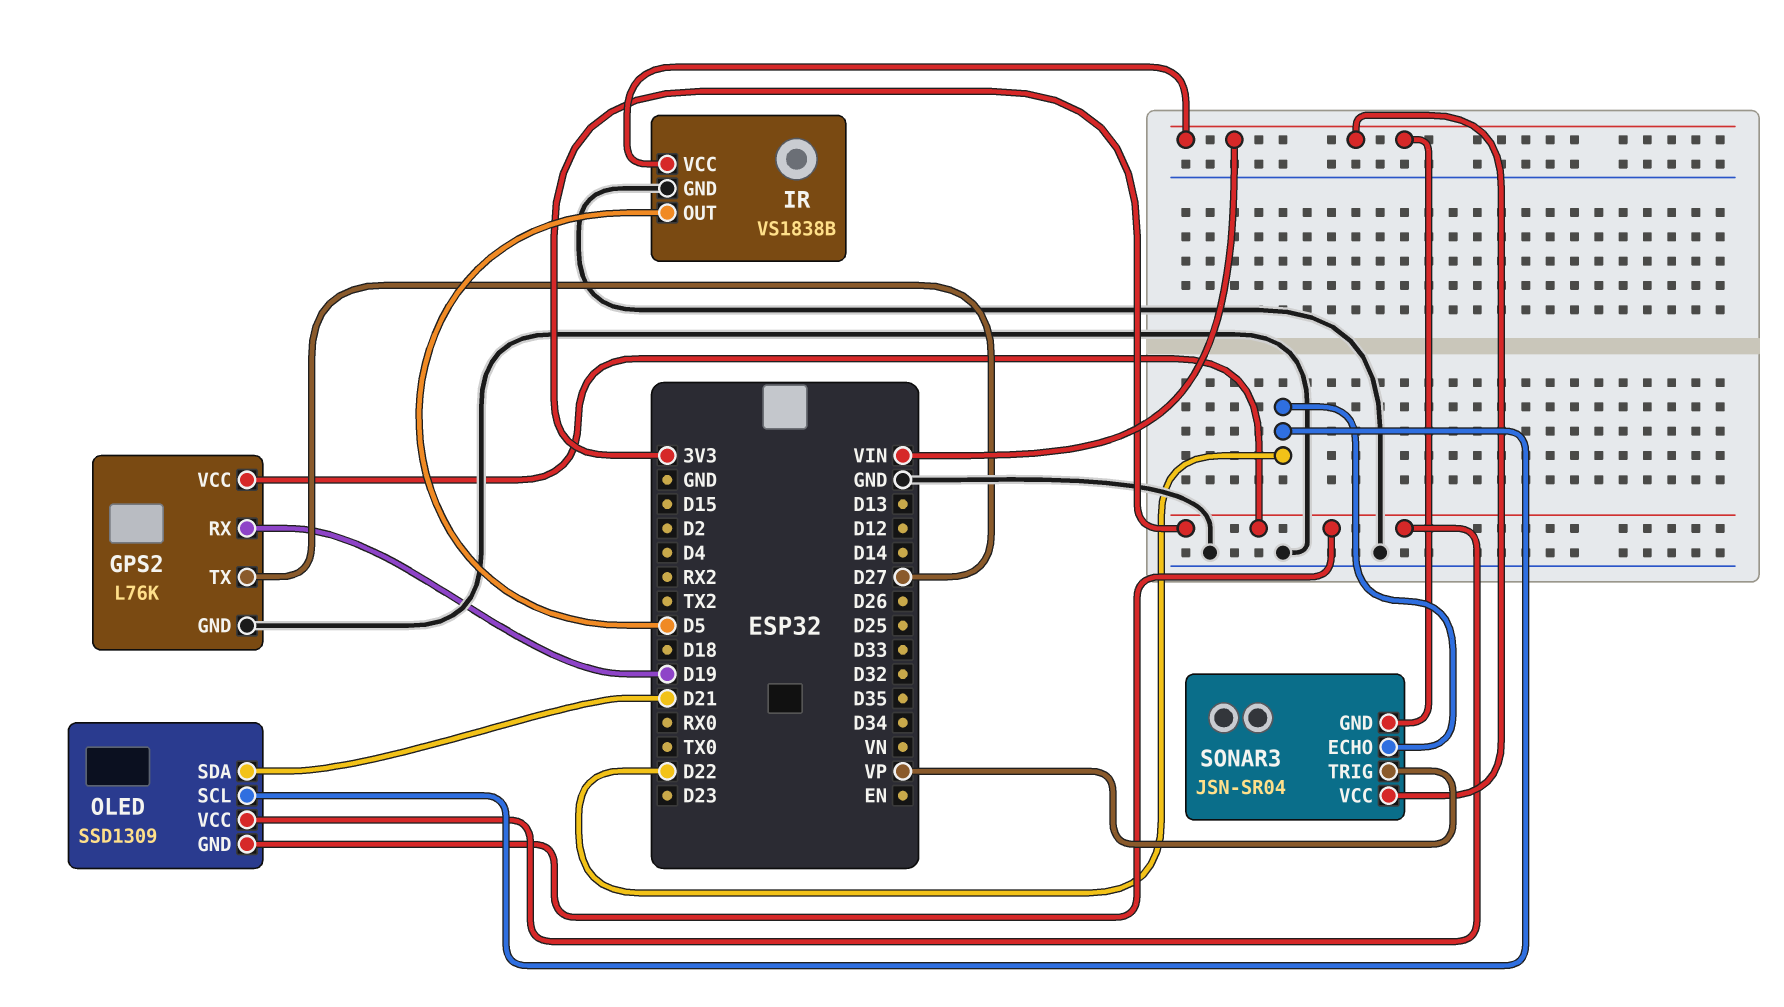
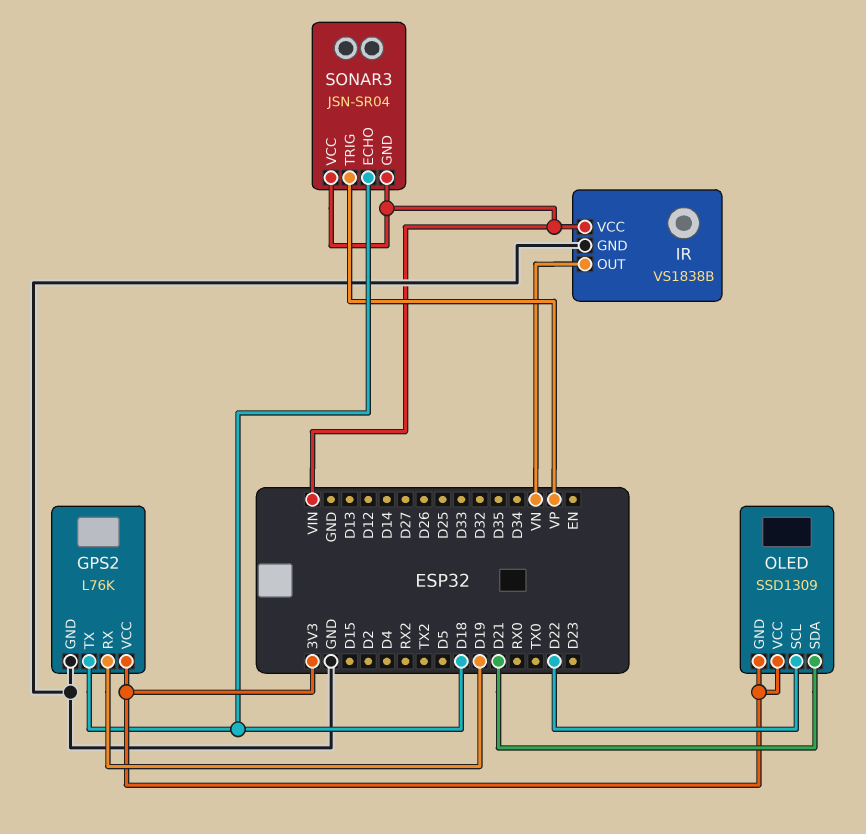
GPS2 pin TX: D27 -> D18
IR pin OUT: D5 -> VN
SONAR3 pin ECHO: D22 -> D18

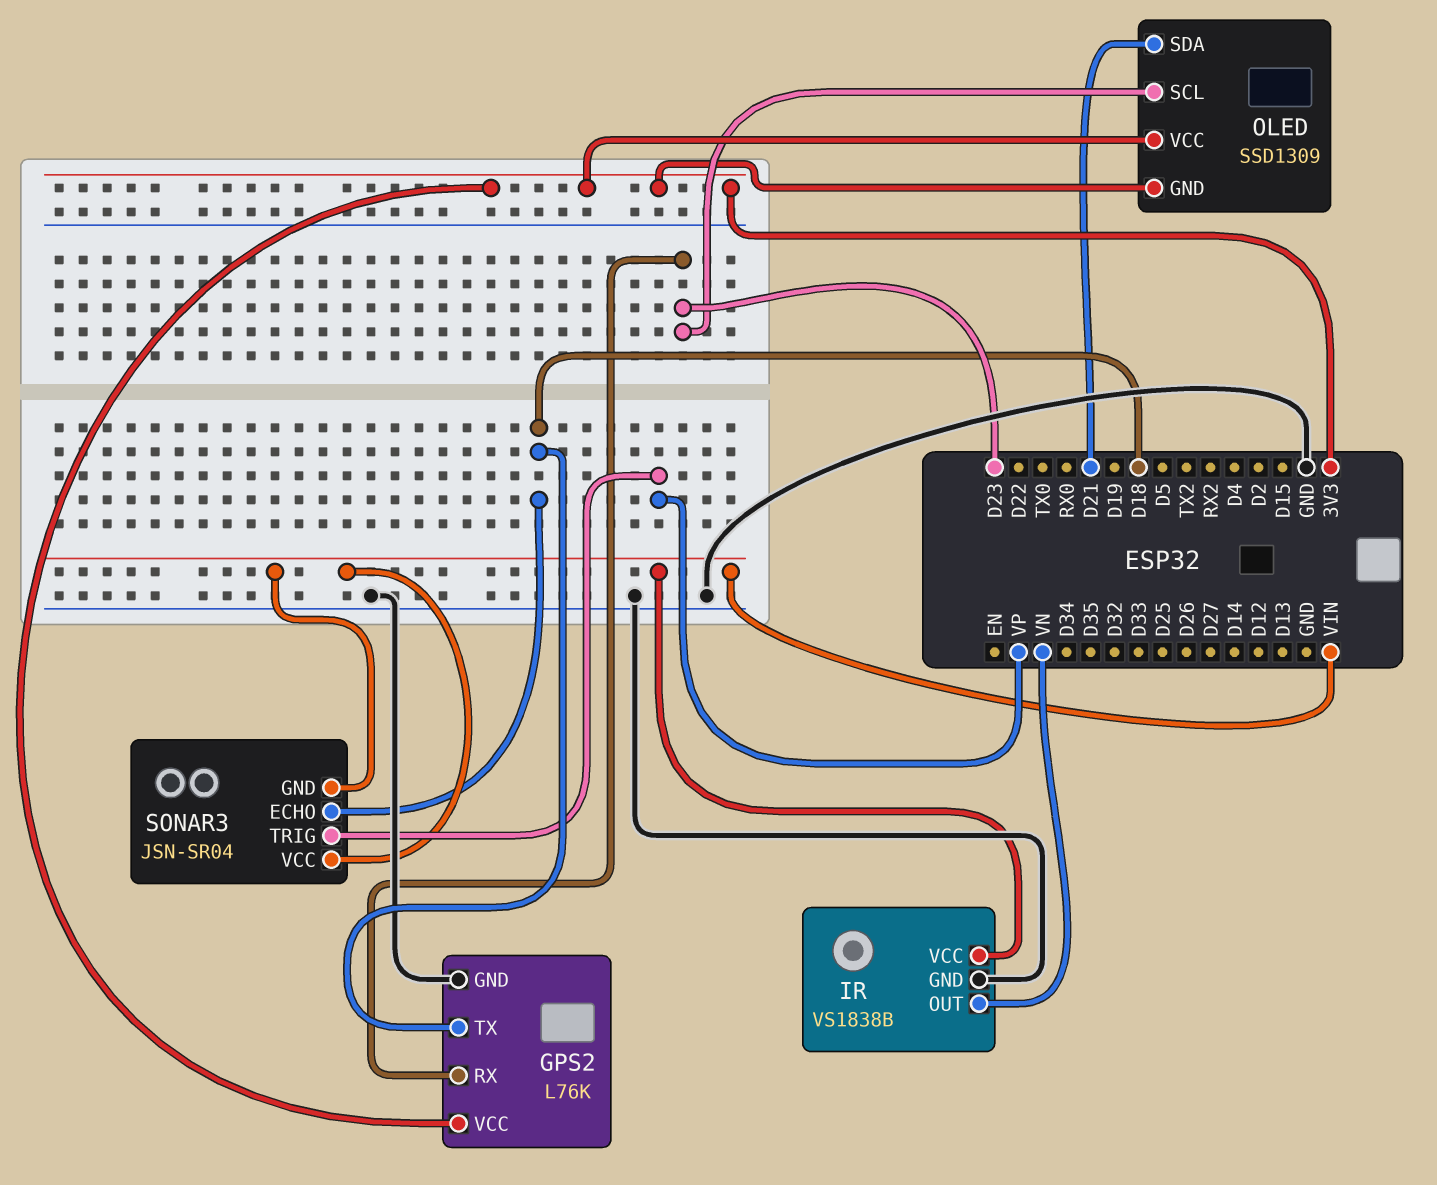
GPS2 pin RX: D19 -> D23
OLED pin SCL: D22 -> D23

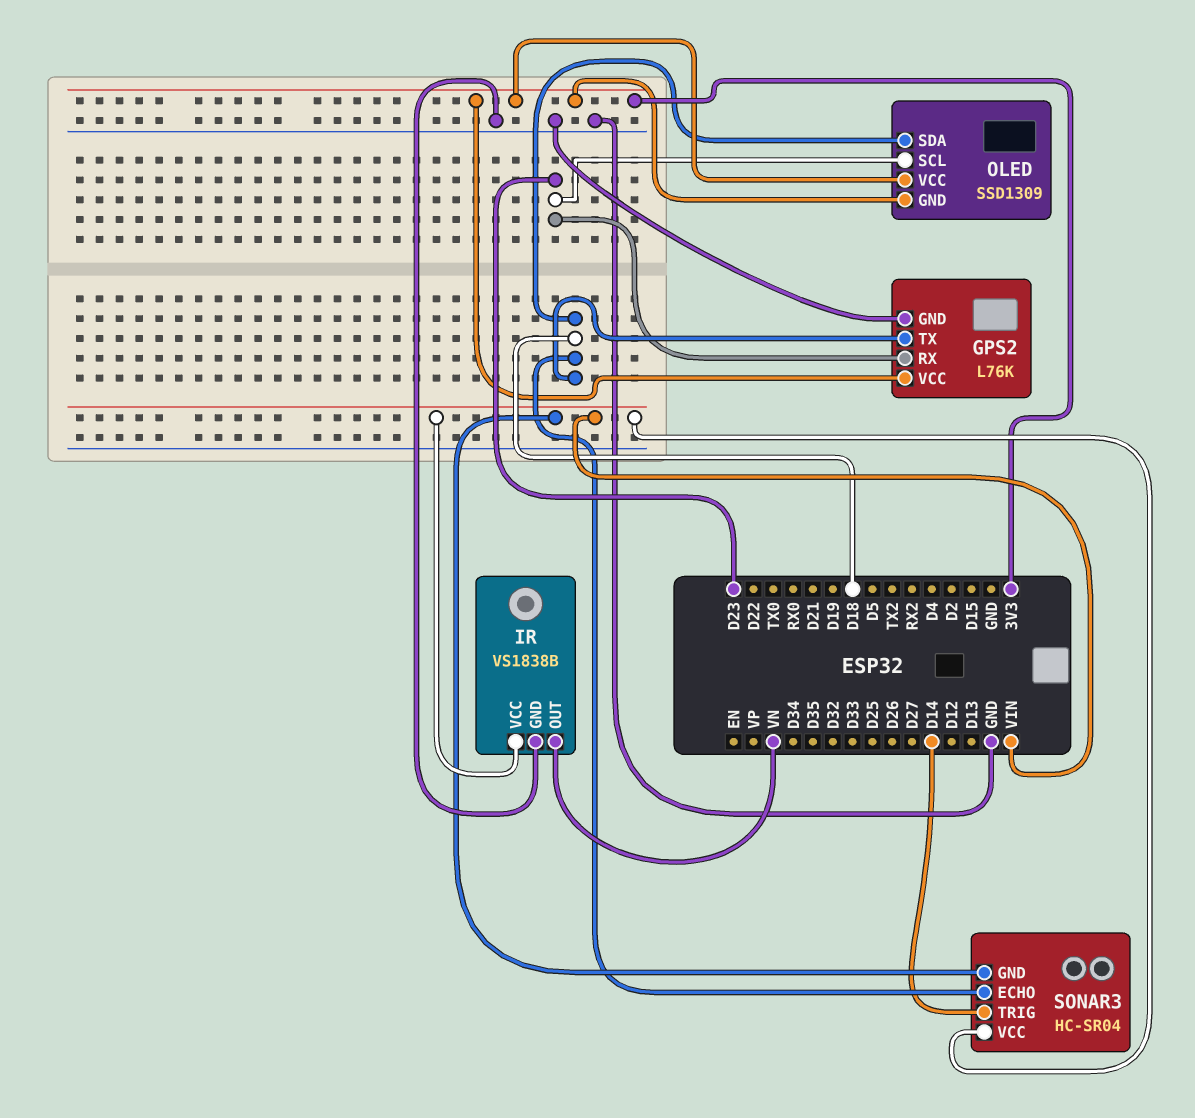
OLED pin SDA: D21 -> D18
SONAR3: JSN-SR04 -> HC-SR04
SONAR3 pin TRIG: VP -> D14

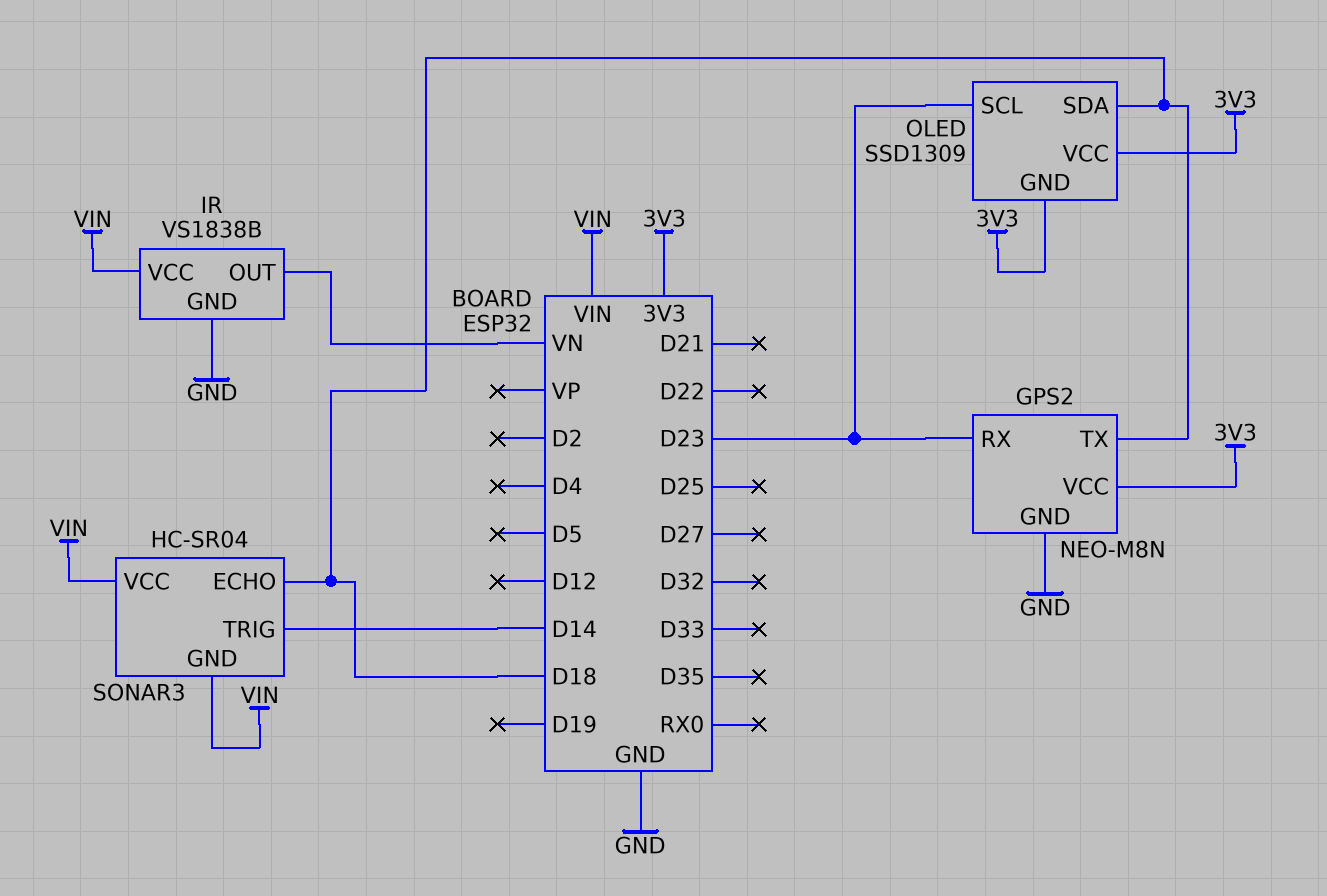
GPS2: L76K -> NEO-M8N

